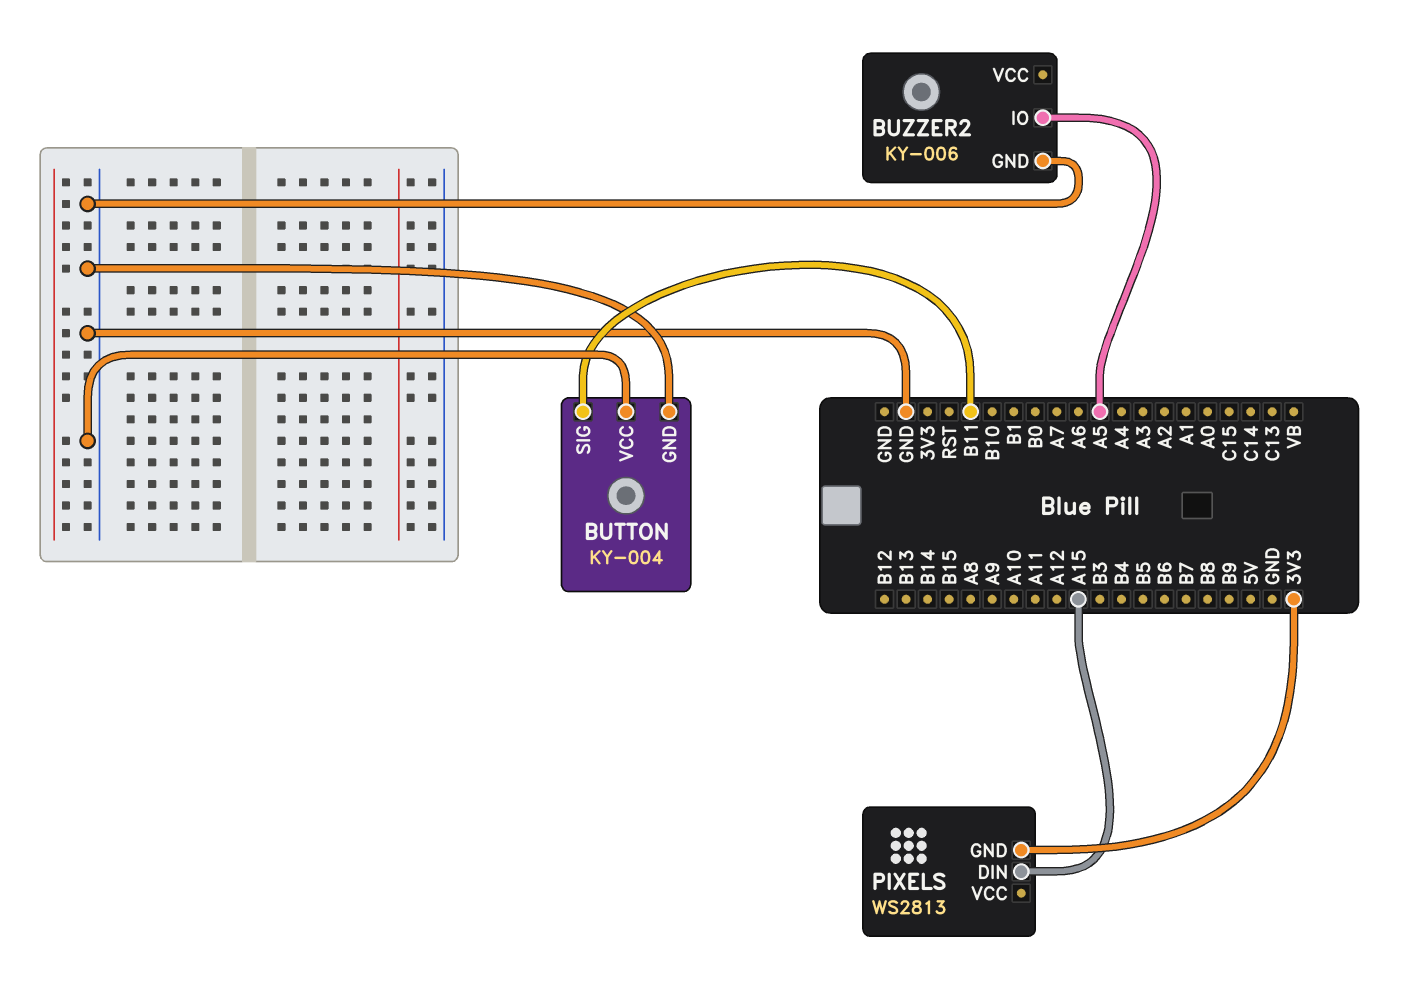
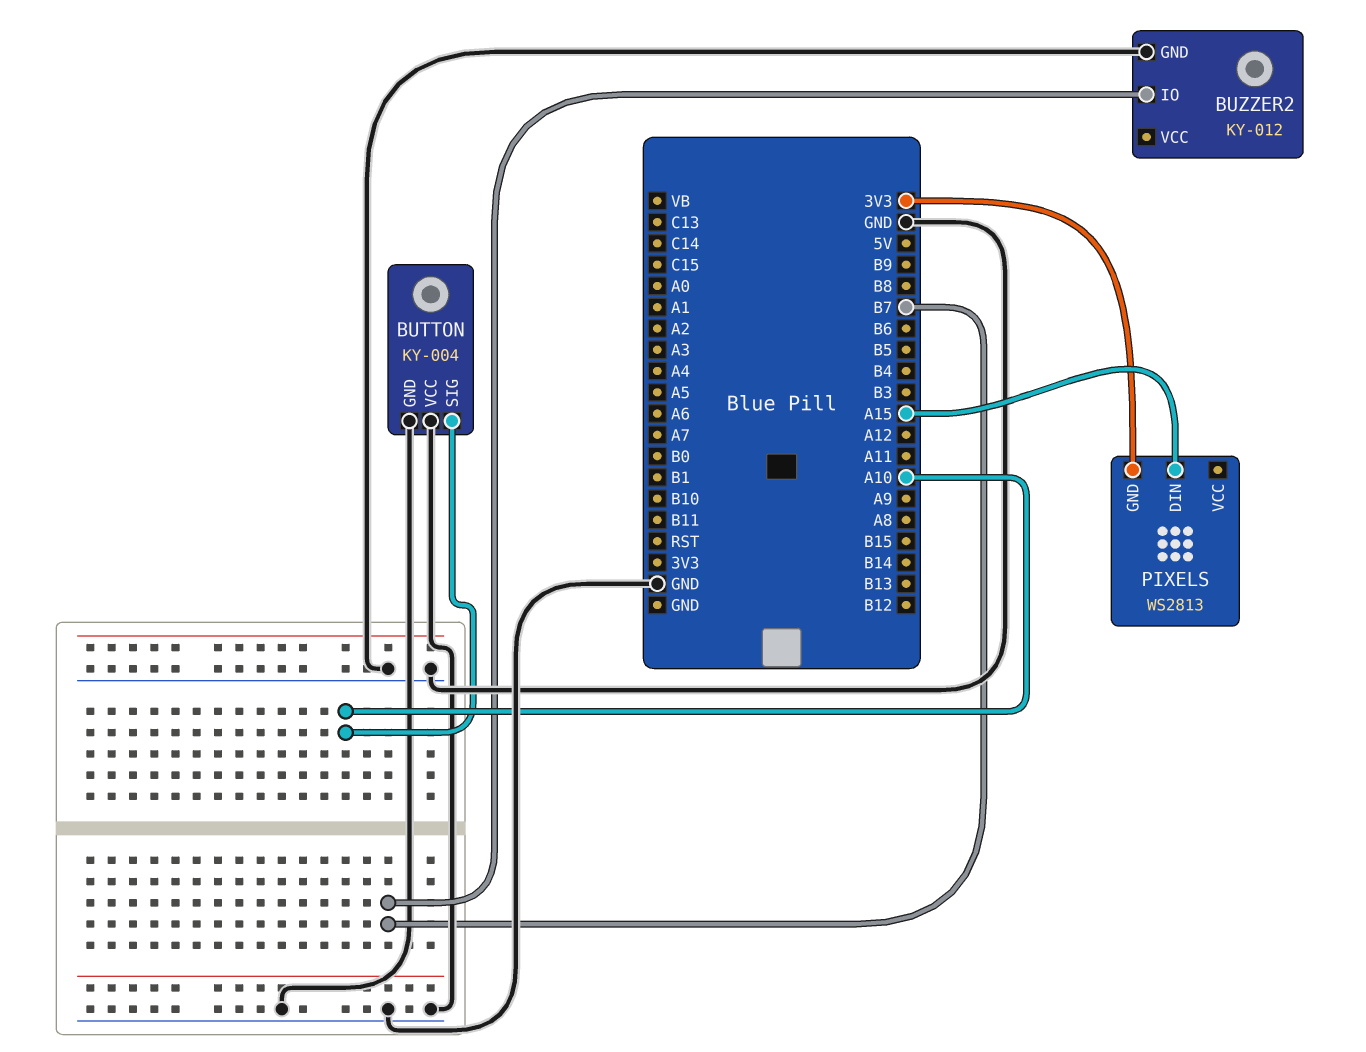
BUTTON pin SIG: B11 -> A10
BUZZER2: KY-006 -> KY-012
BUZZER2 pin IO: A5 -> B7

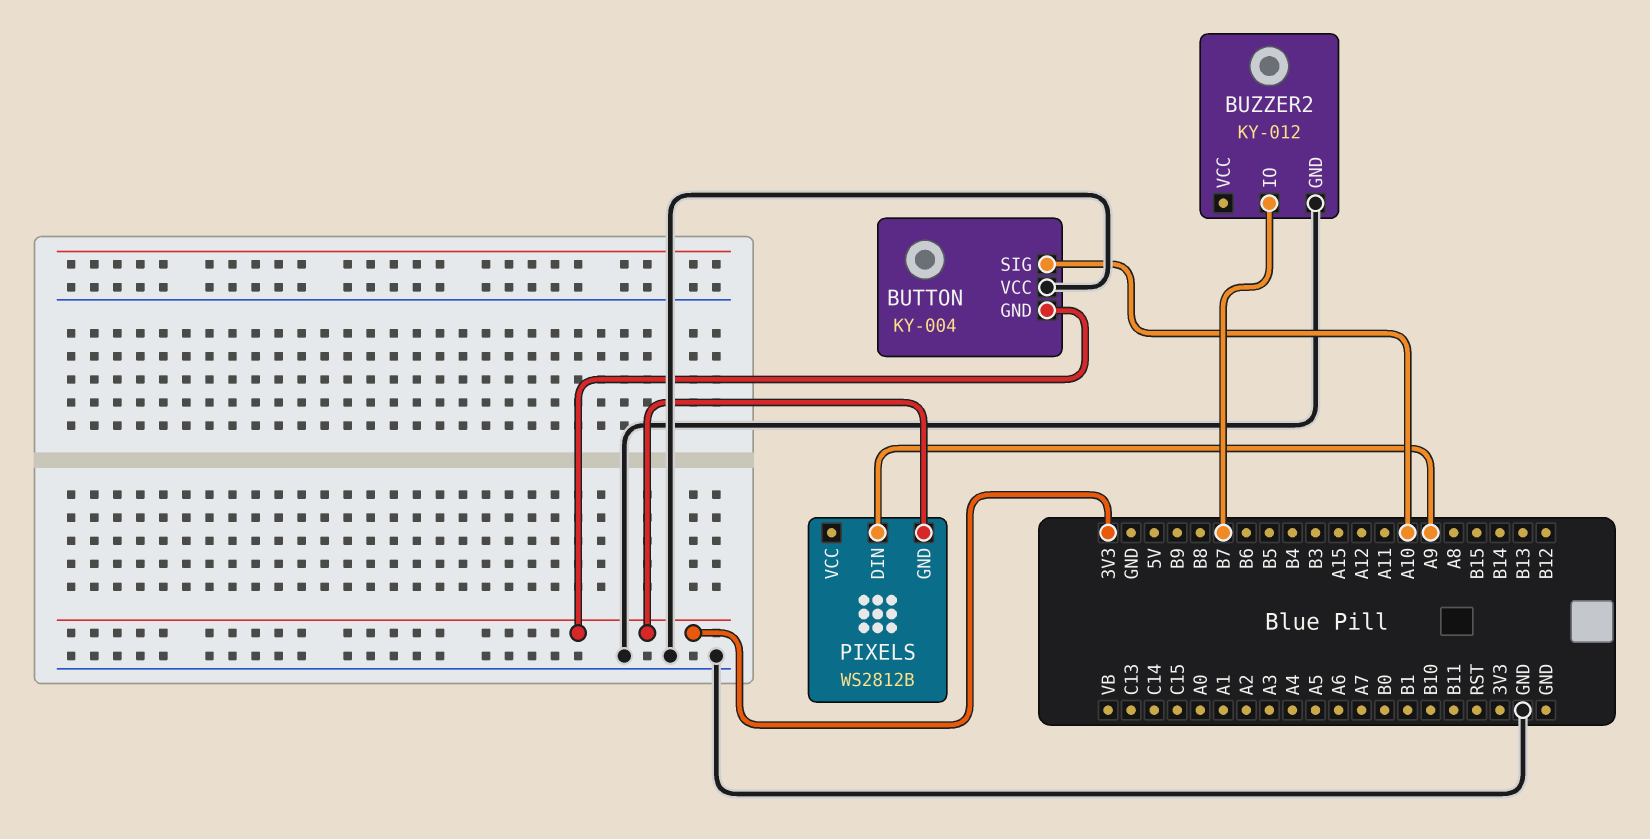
BUTTON pin GND: GND -> 3V3
PIXELS: WS2813 -> WS2812B
PIXELS pin DIN: A15 -> A9

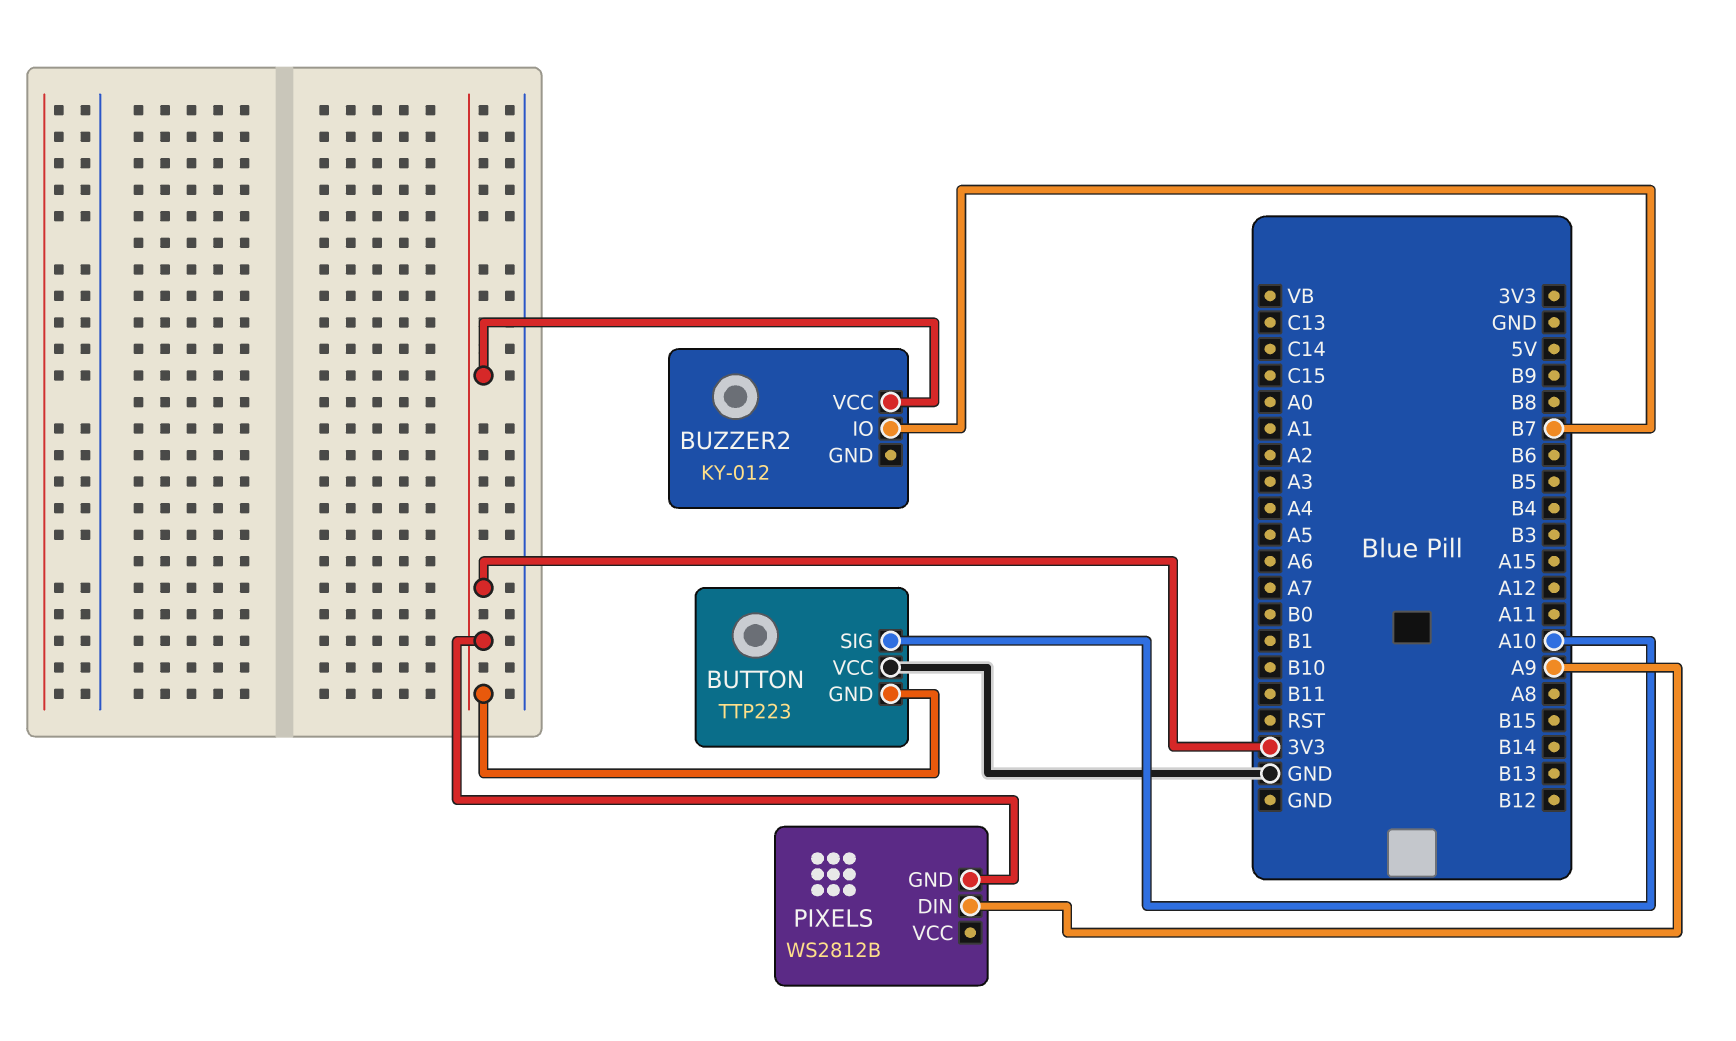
BUTTON: KY-004 -> TTP223
BUZZER2 pin GND: GND -> none
BUZZER2 pin VCC: none -> 3V3

